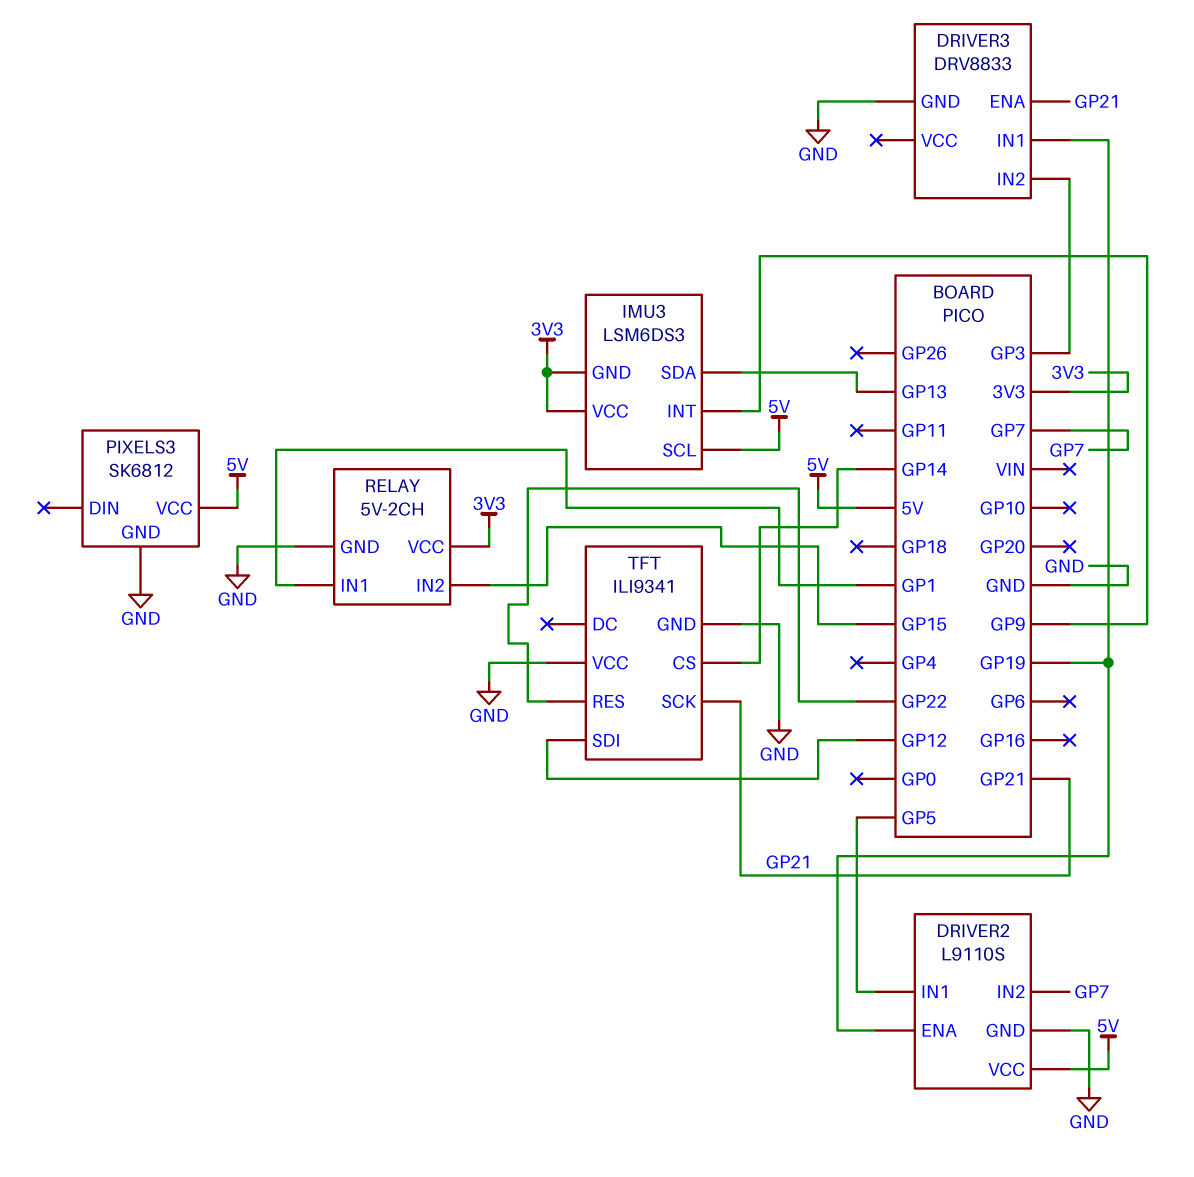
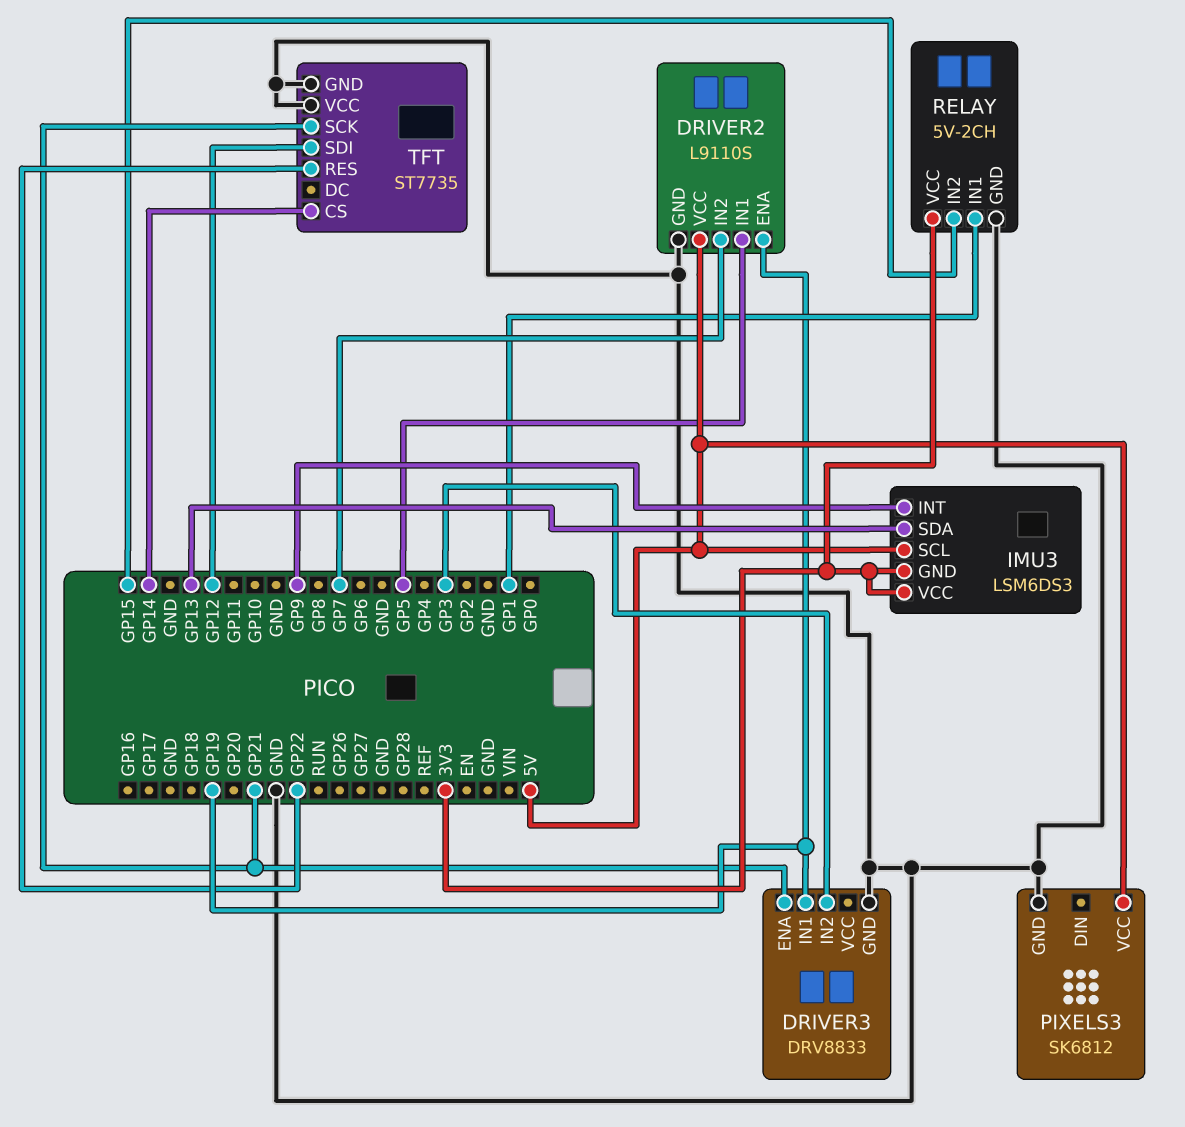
TFT: ILI9341 -> ST7735

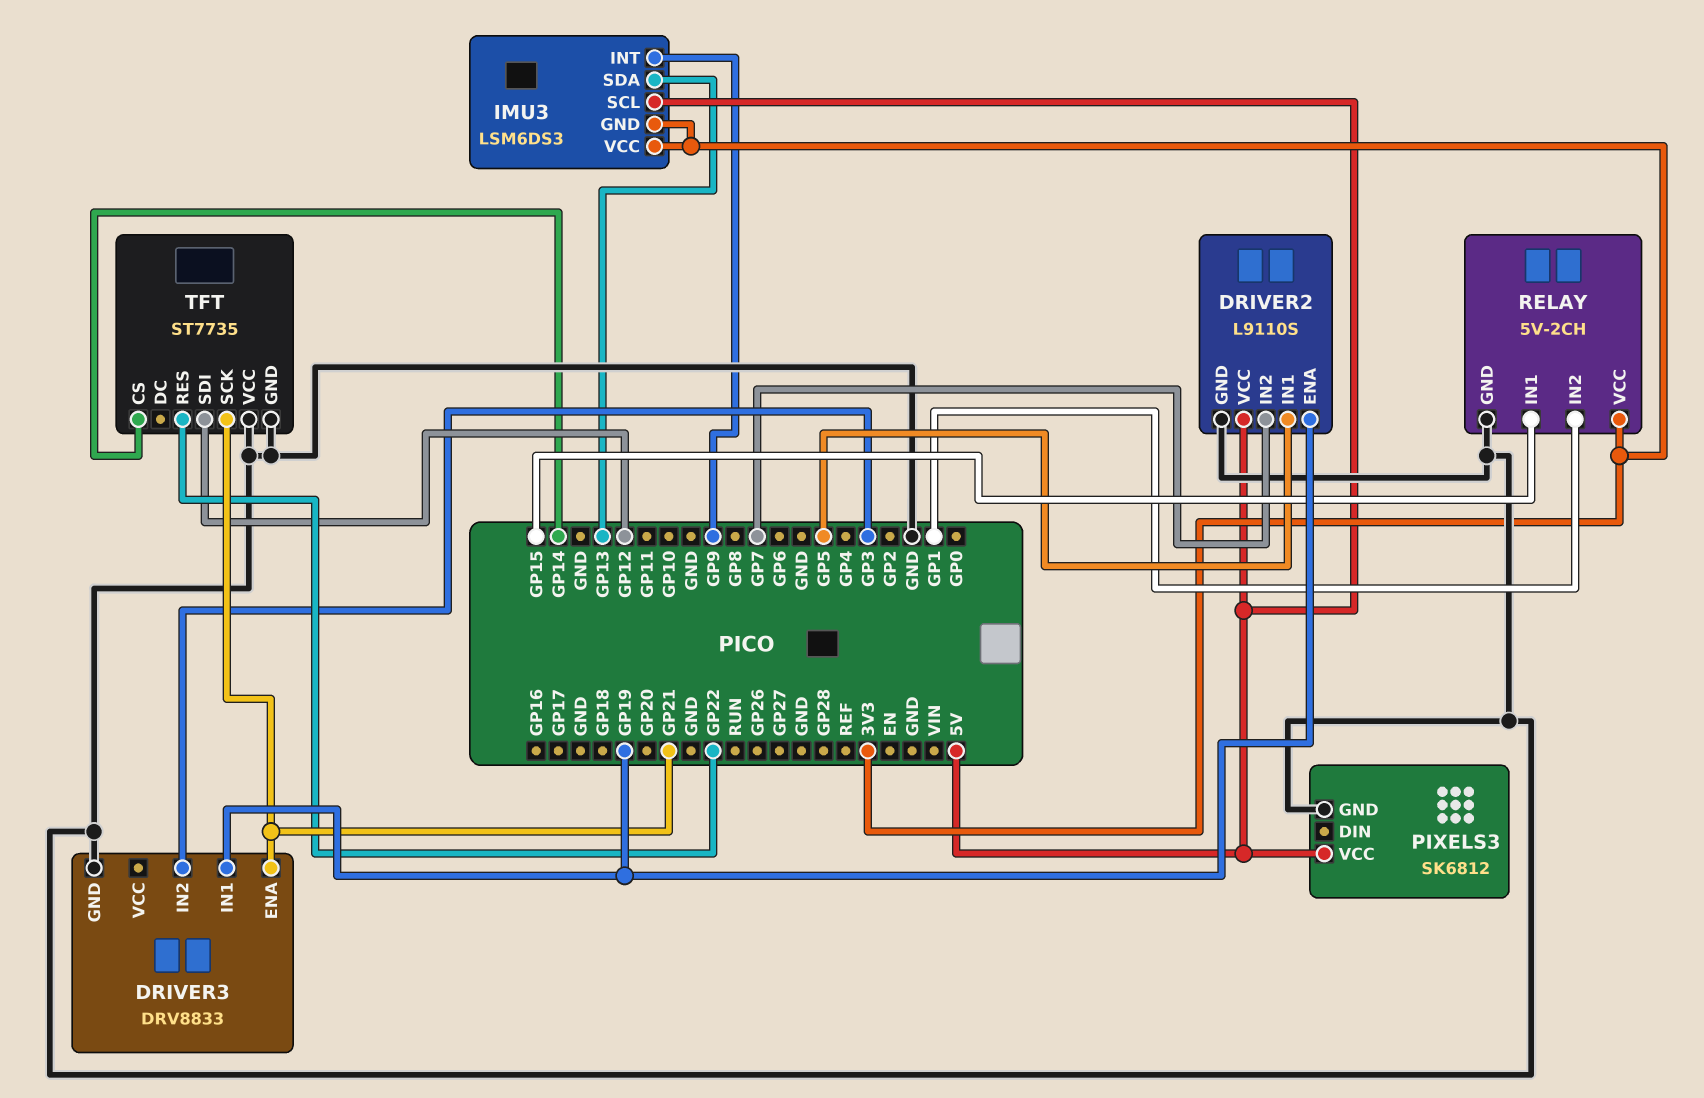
RELAY pin IN1: GP1 -> GP15
RELAY pin IN2: GP15 -> GP1

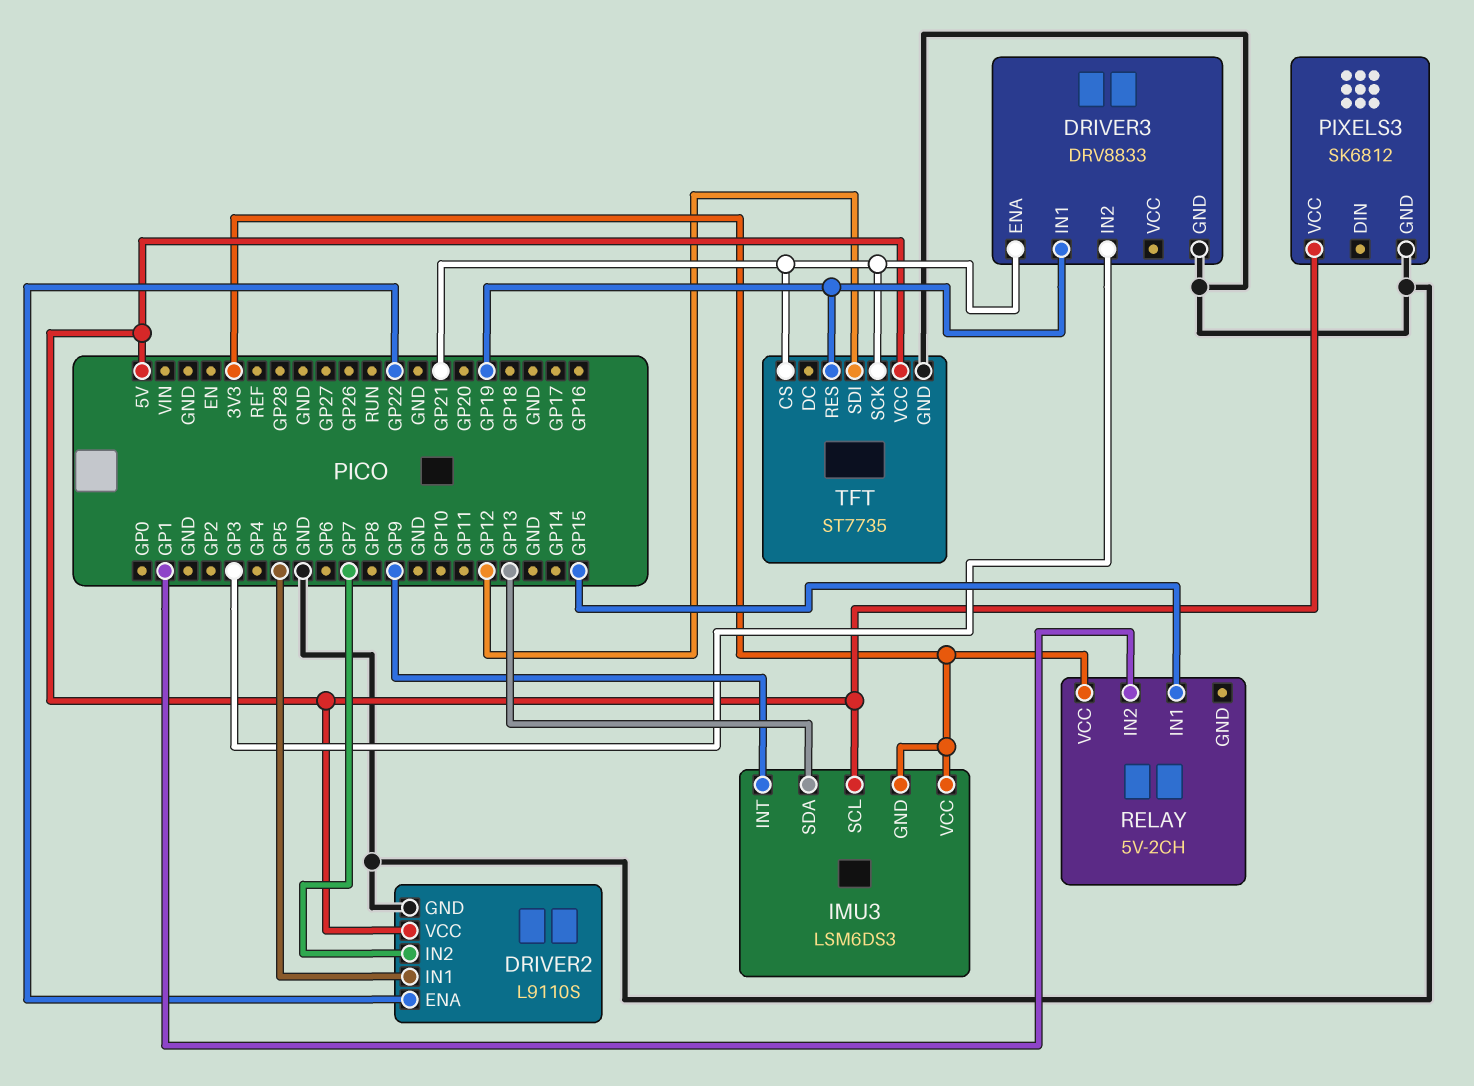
DRIVER2 pin ENA: GP19 -> GP22
RELAY pin GND: GND -> none
TFT pin CS: GP14 -> GP21
TFT pin RES: GP22 -> GP19
TFT pin VCC: GND -> 5V

